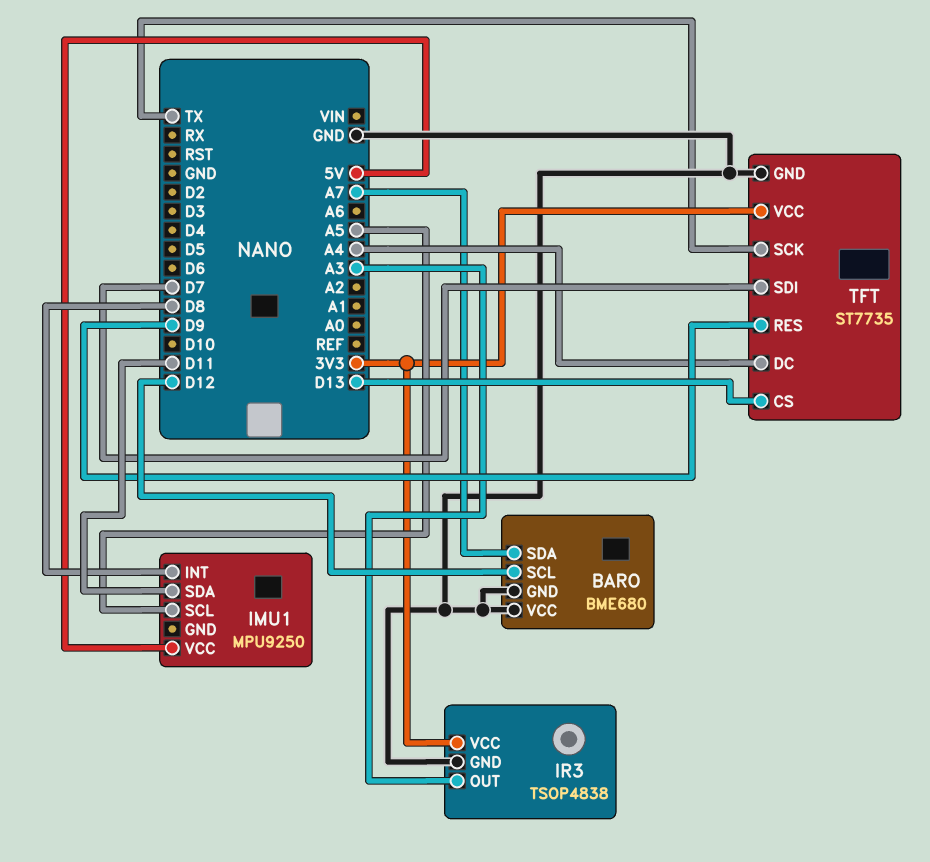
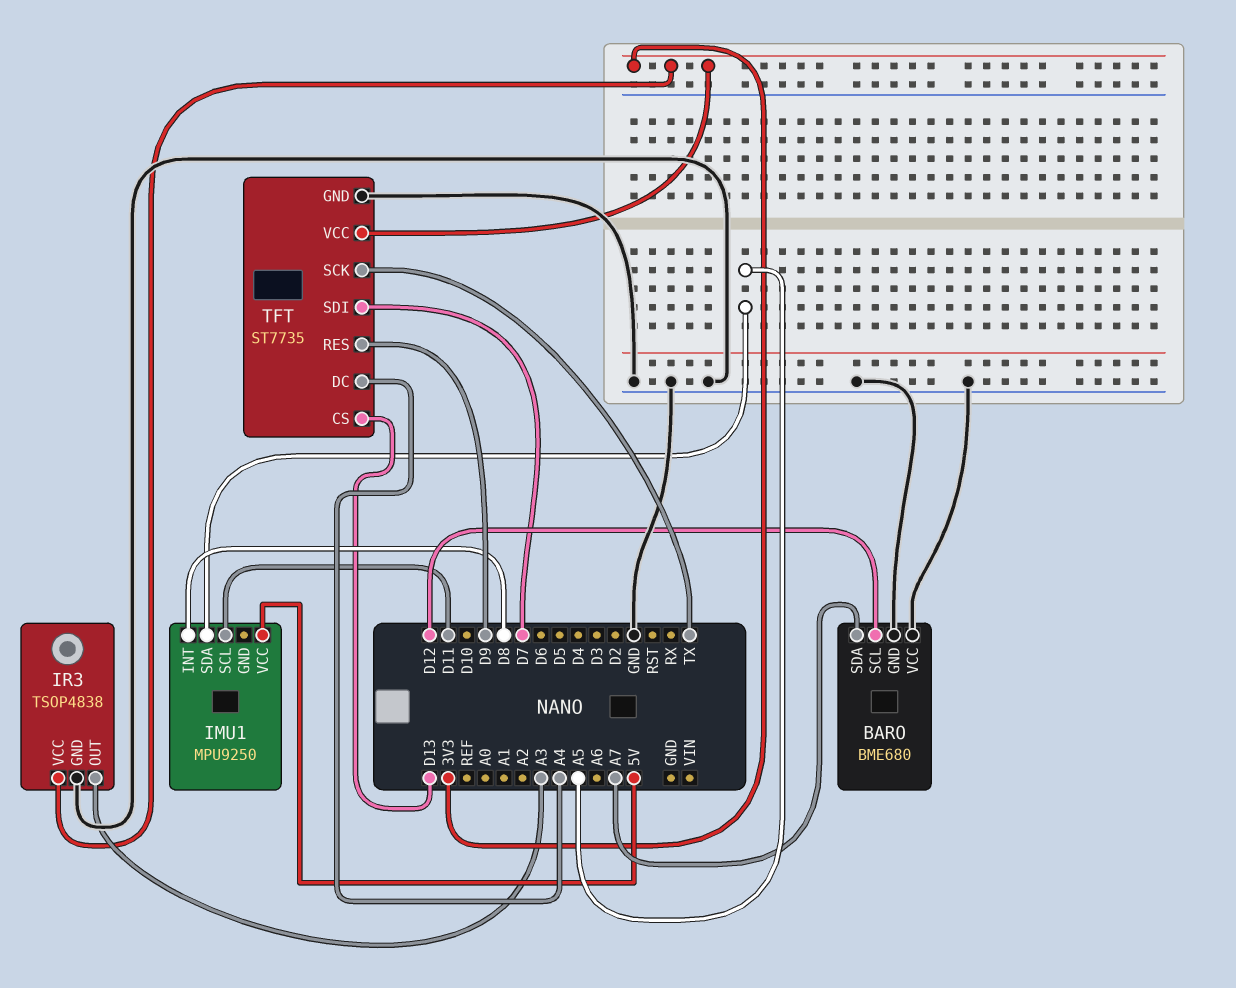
IMU1 pin SCL: A5 -> D11
IMU1 pin SDA: D11 -> A5

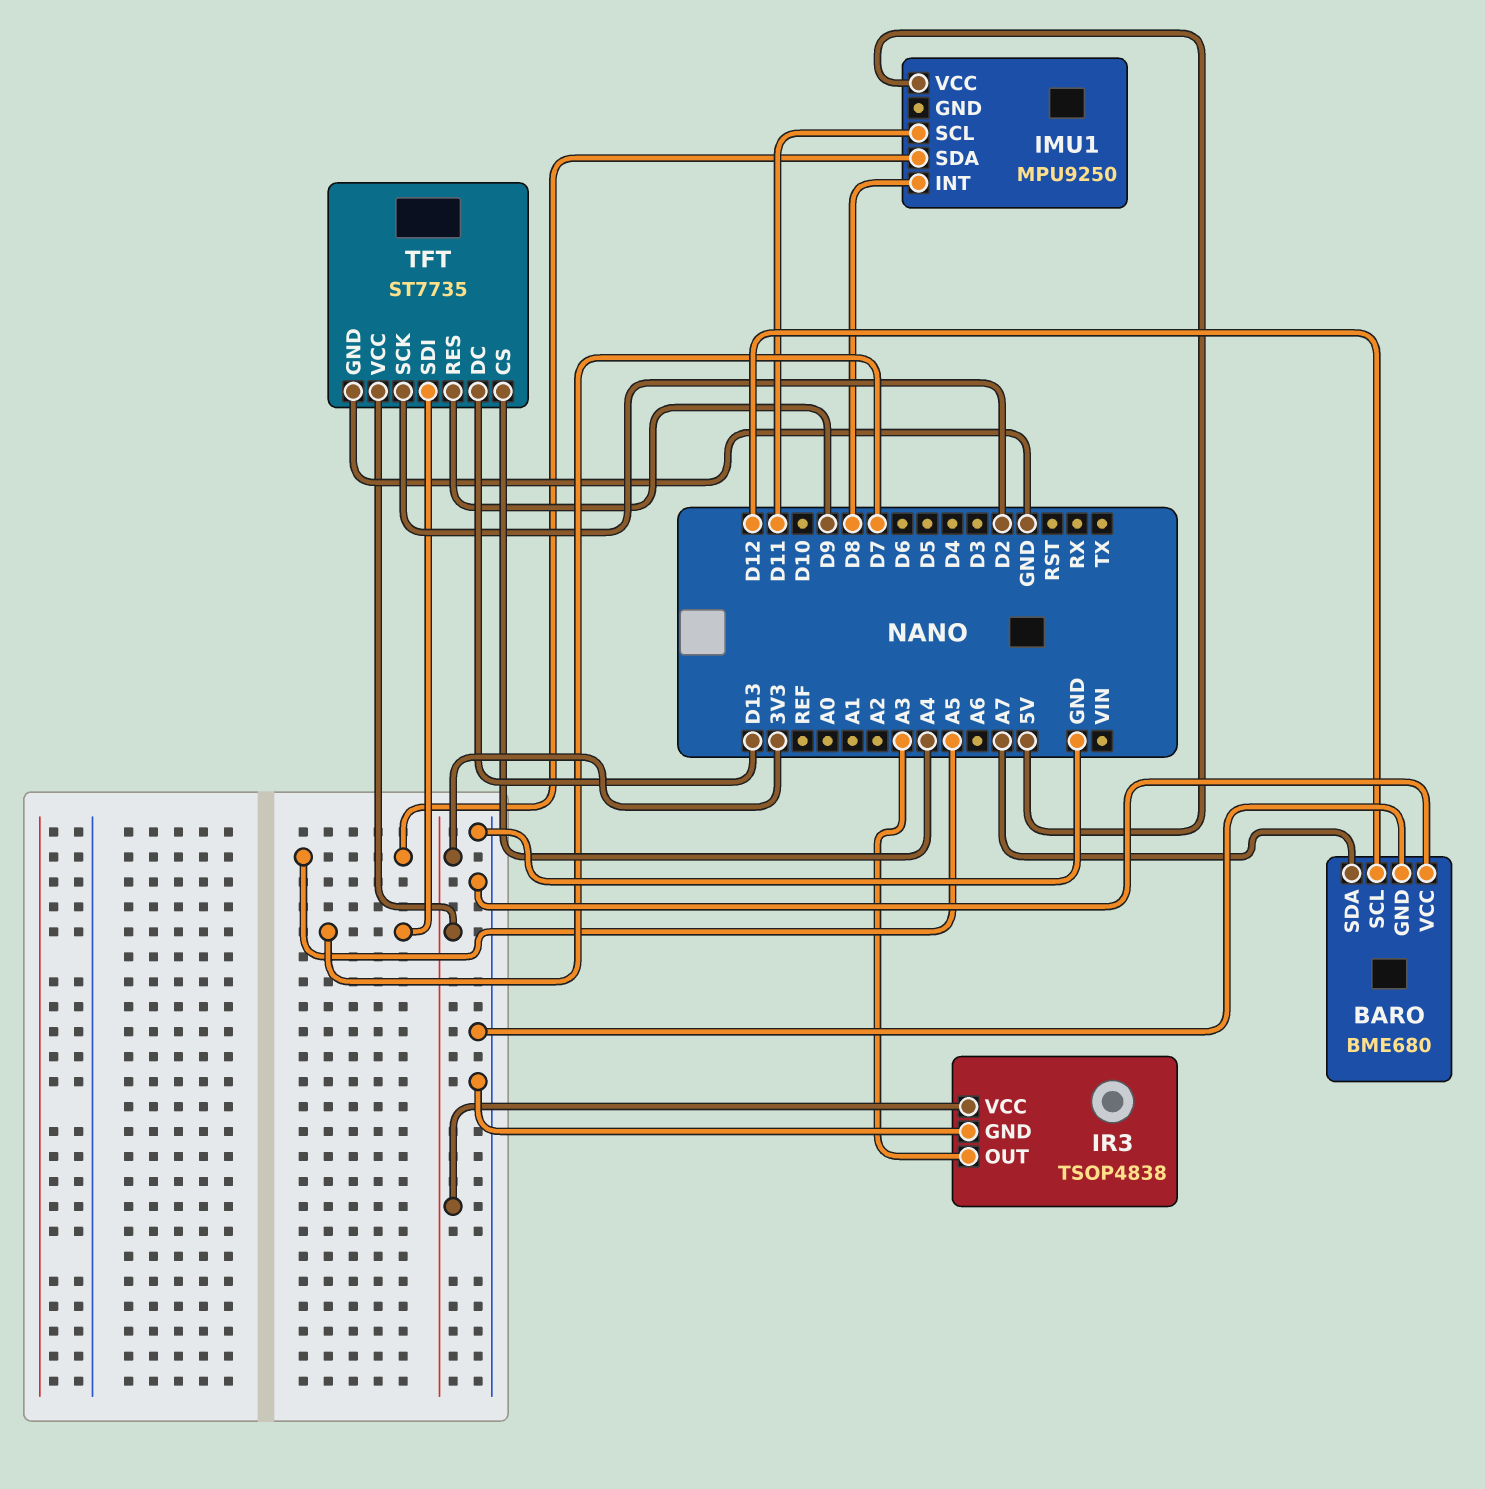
TFT pin CS: D13 -> A4
TFT pin DC: A4 -> D13
TFT pin SCK: TX -> D2

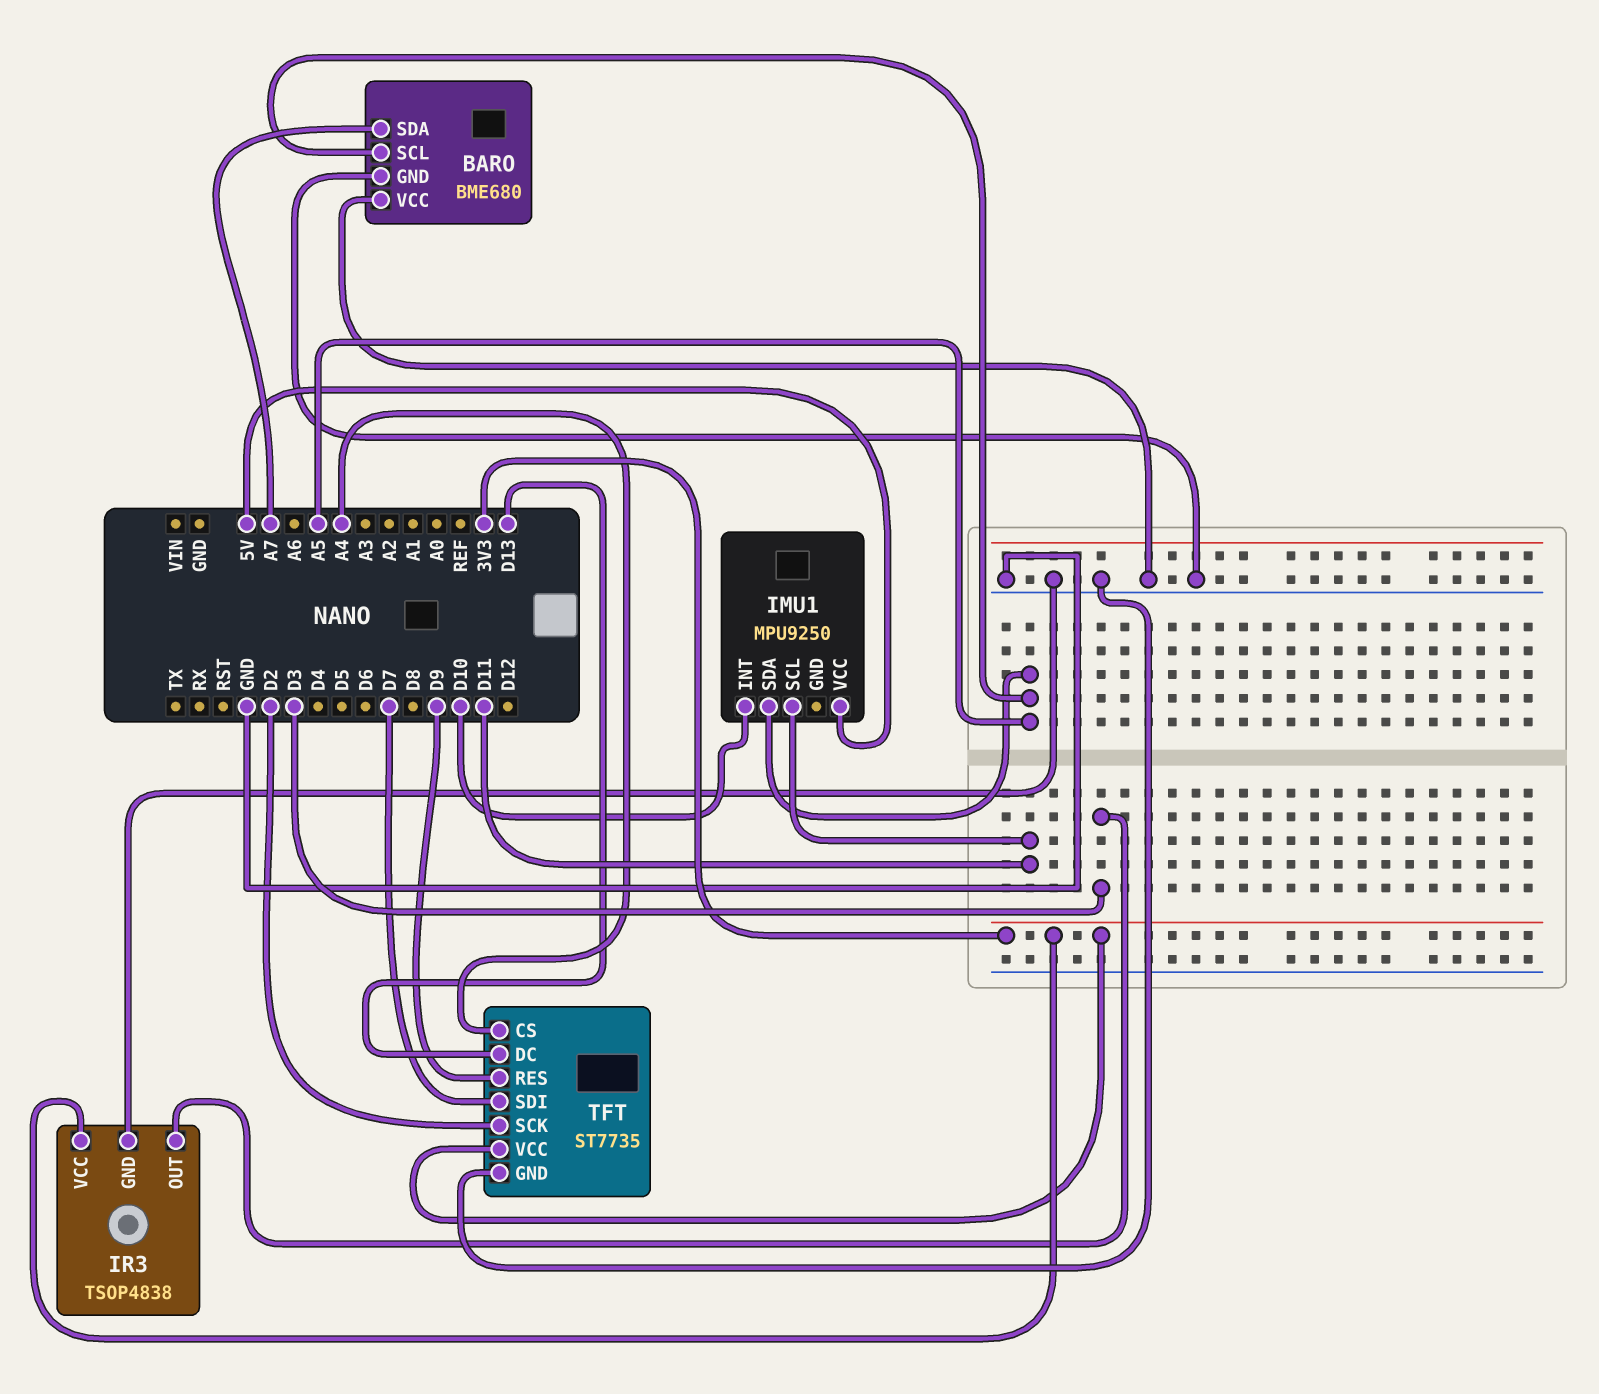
BARO pin SCL: D12 -> A5
IMU1 pin INT: D8 -> D10
IR3 pin OUT: A3 -> D3

